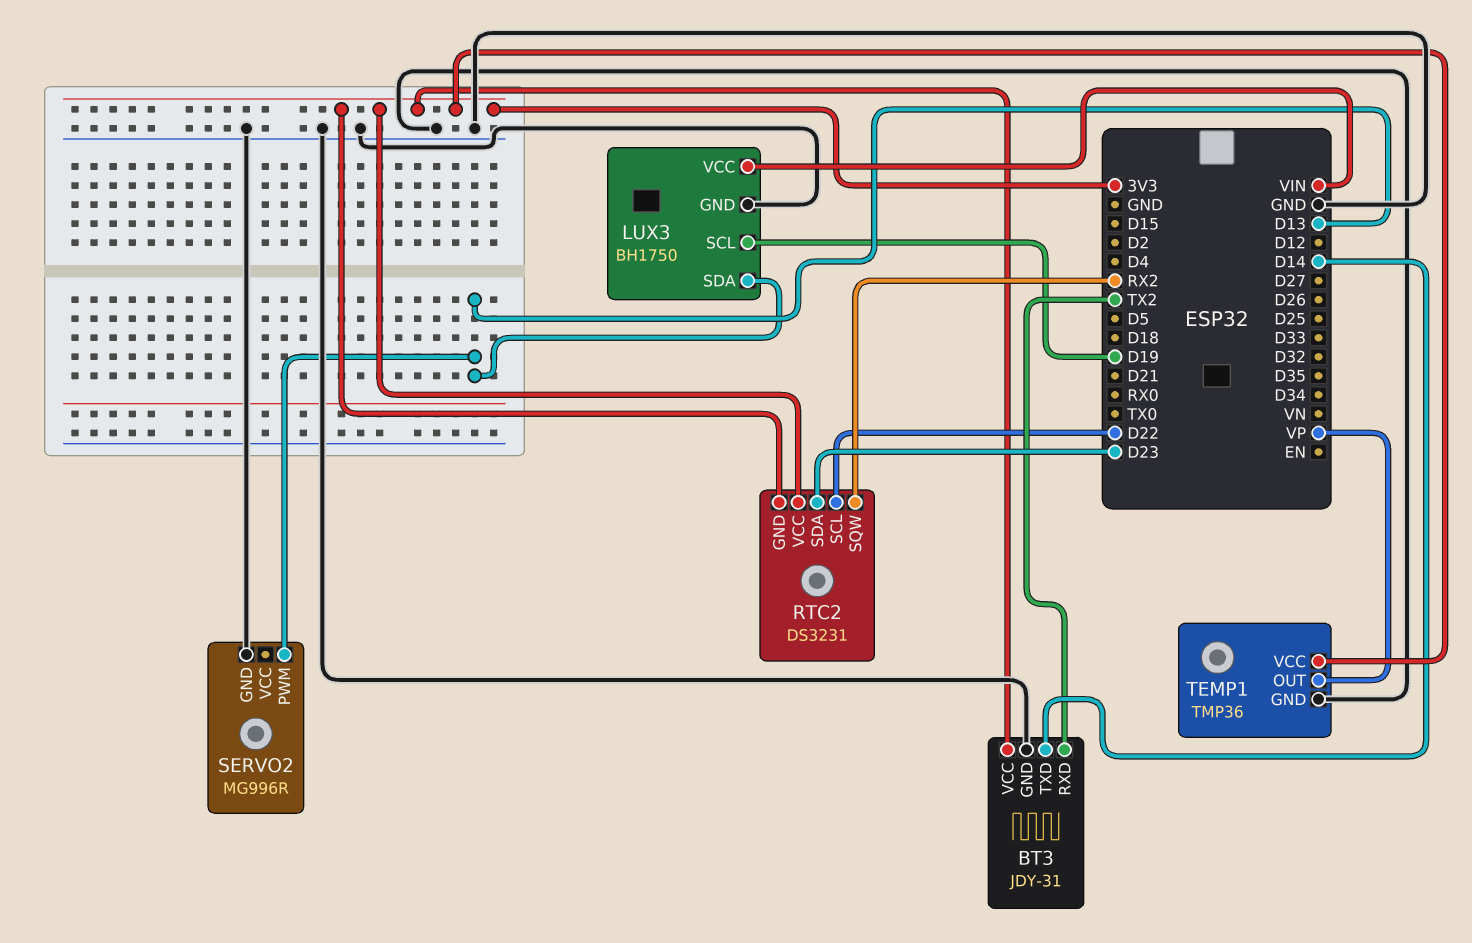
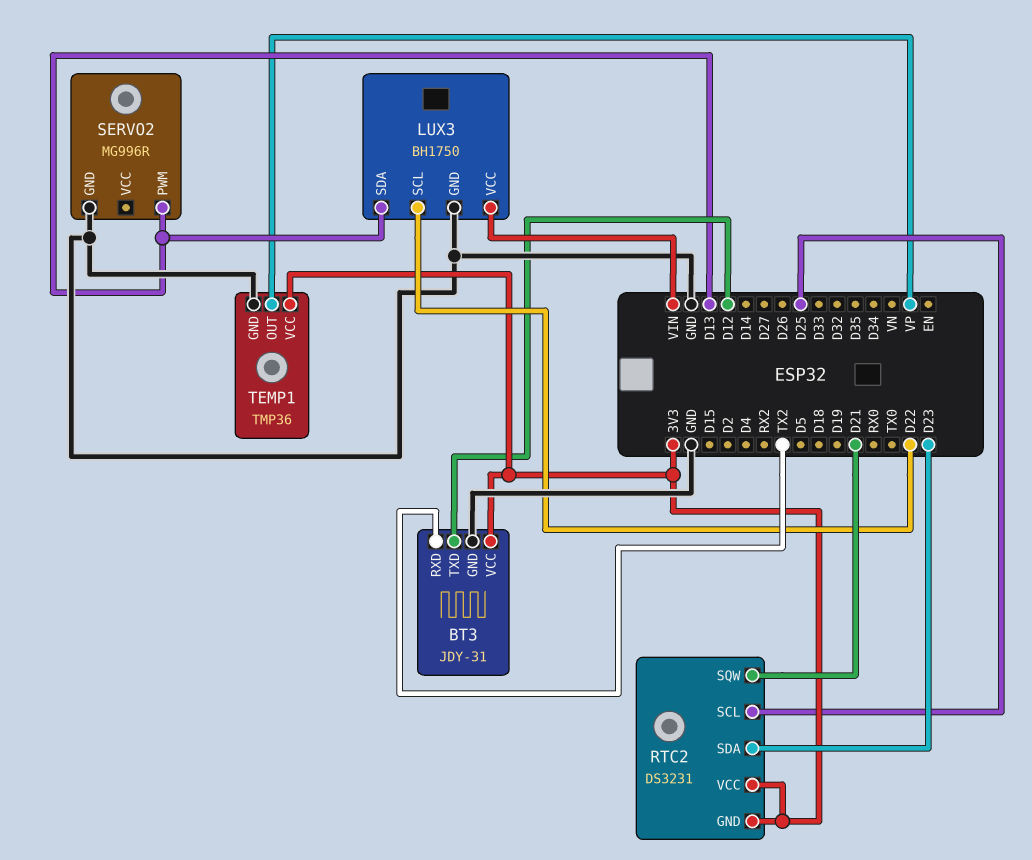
BT3 pin TXD: D14 -> D12
LUX3 pin SCL: D19 -> D22
RTC2 pin SCL: D22 -> D25
RTC2 pin SQW: RX2 -> D21

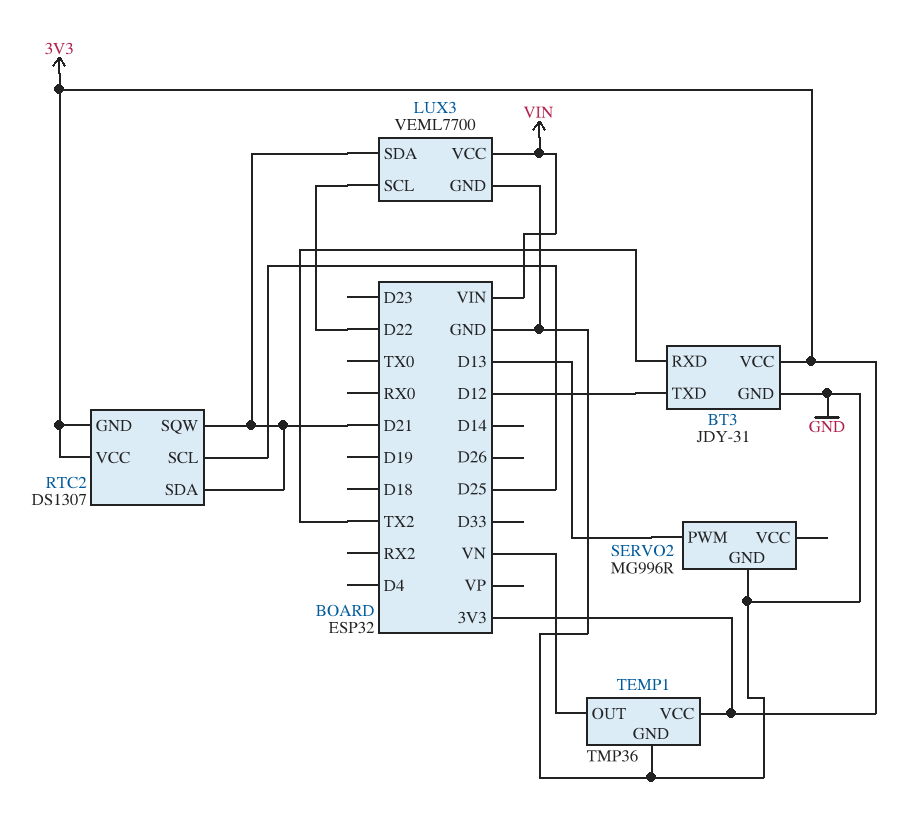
LUX3: BH1750 -> VEML7700
LUX3 pin SDA: D13 -> D21
RTC2: DS3231 -> DS1307
RTC2 pin SDA: D23 -> D21
TEMP1 pin OUT: VP -> VN

